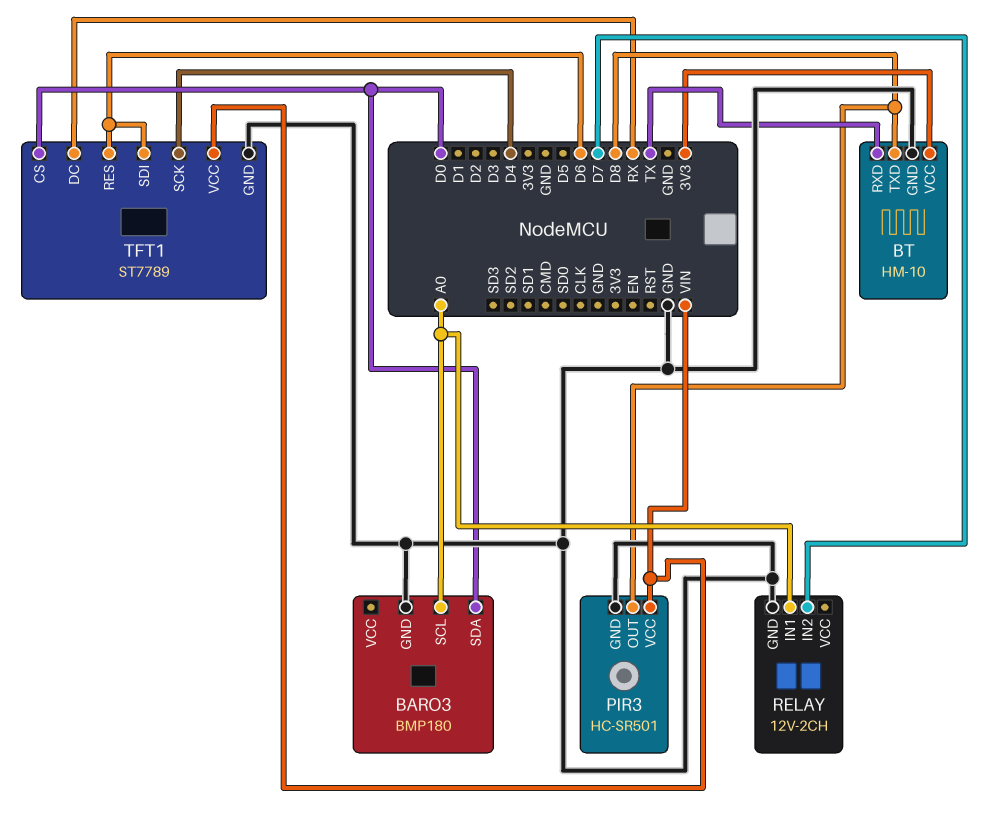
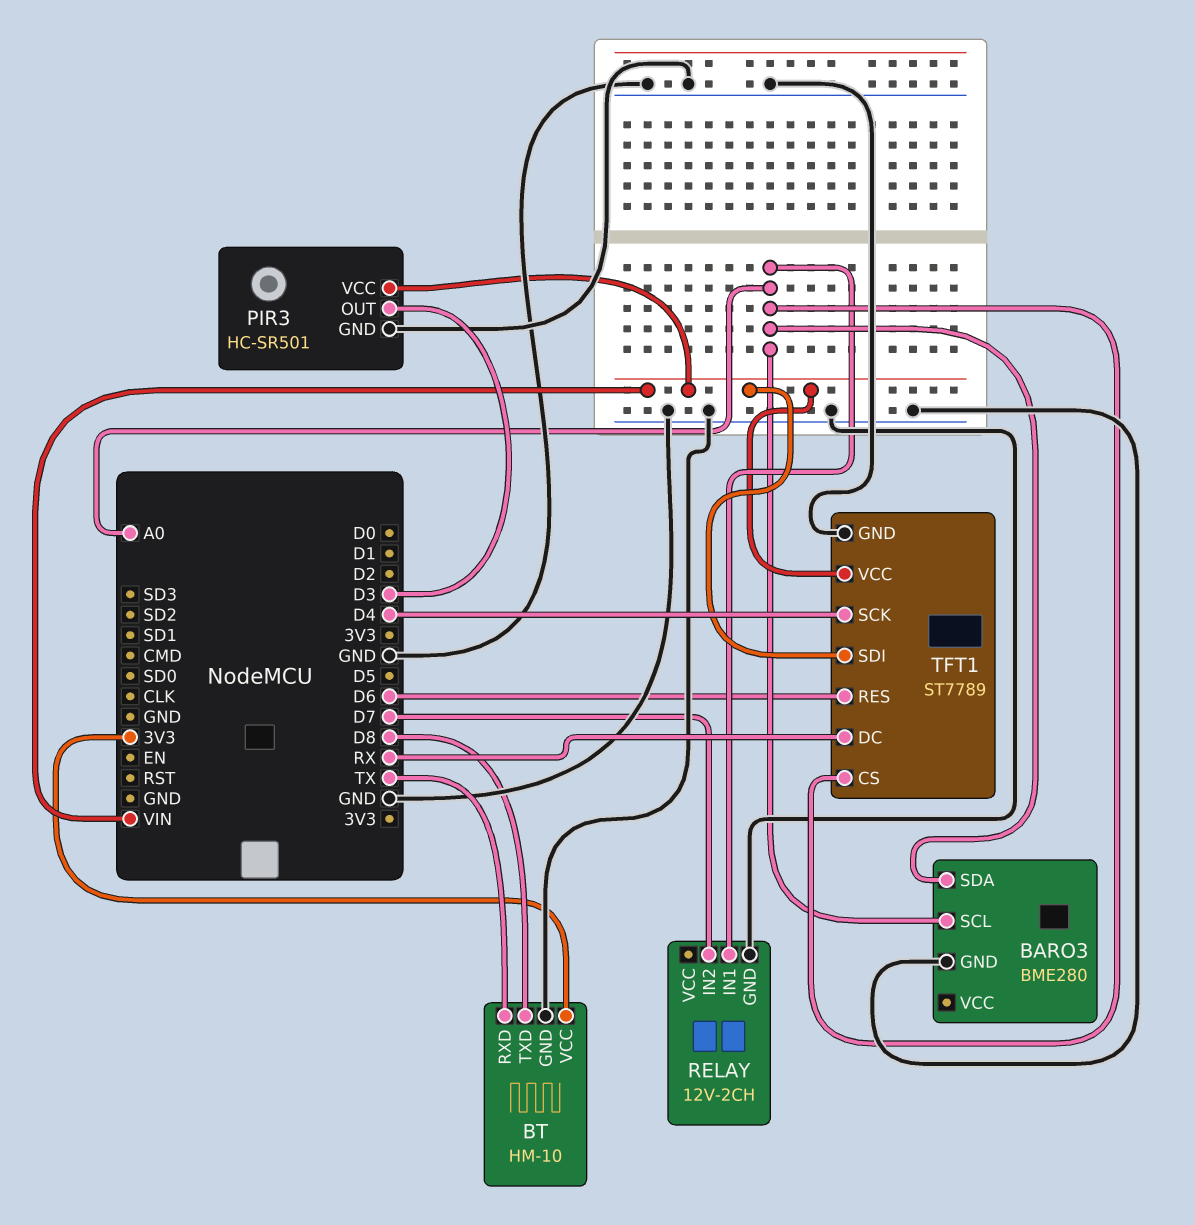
BARO3: BMP180 -> BME280
BARO3 pin SDA: D0 -> A0
PIR3 pin OUT: D8 -> D3
TFT1 pin CS: D0 -> A0
TFT1 pin SDI: D6 -> VIN

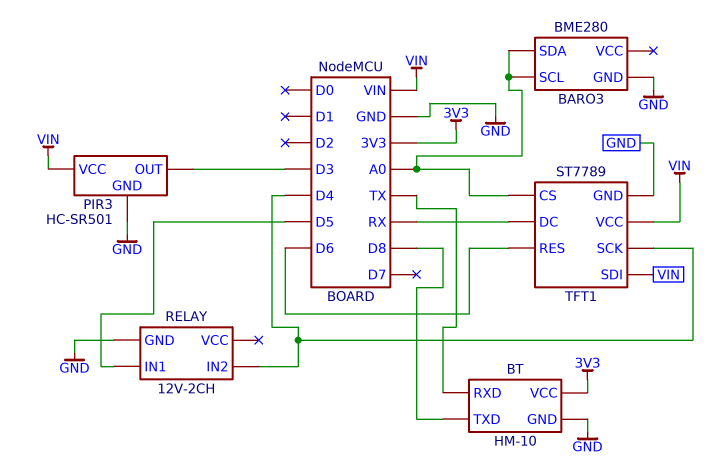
RELAY pin IN1: A0 -> D5
RELAY pin IN2: D7 -> D4

